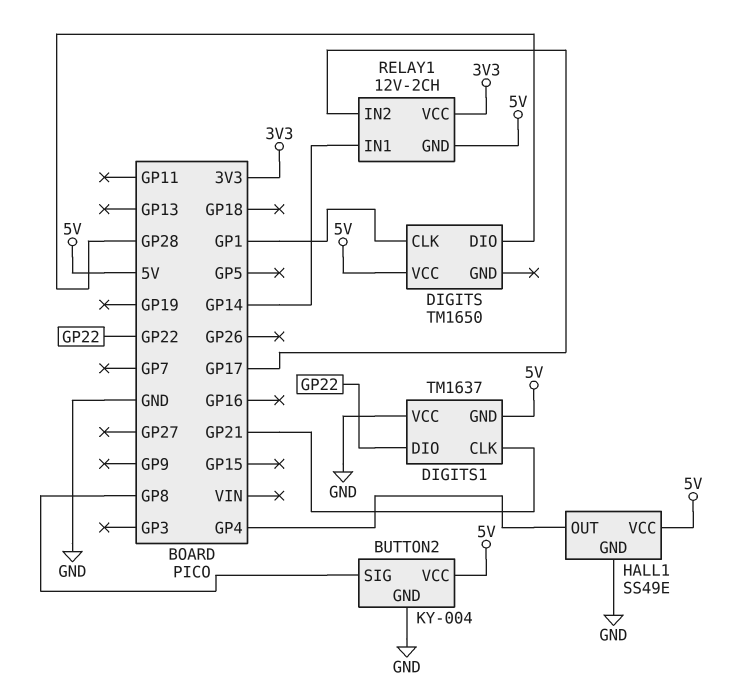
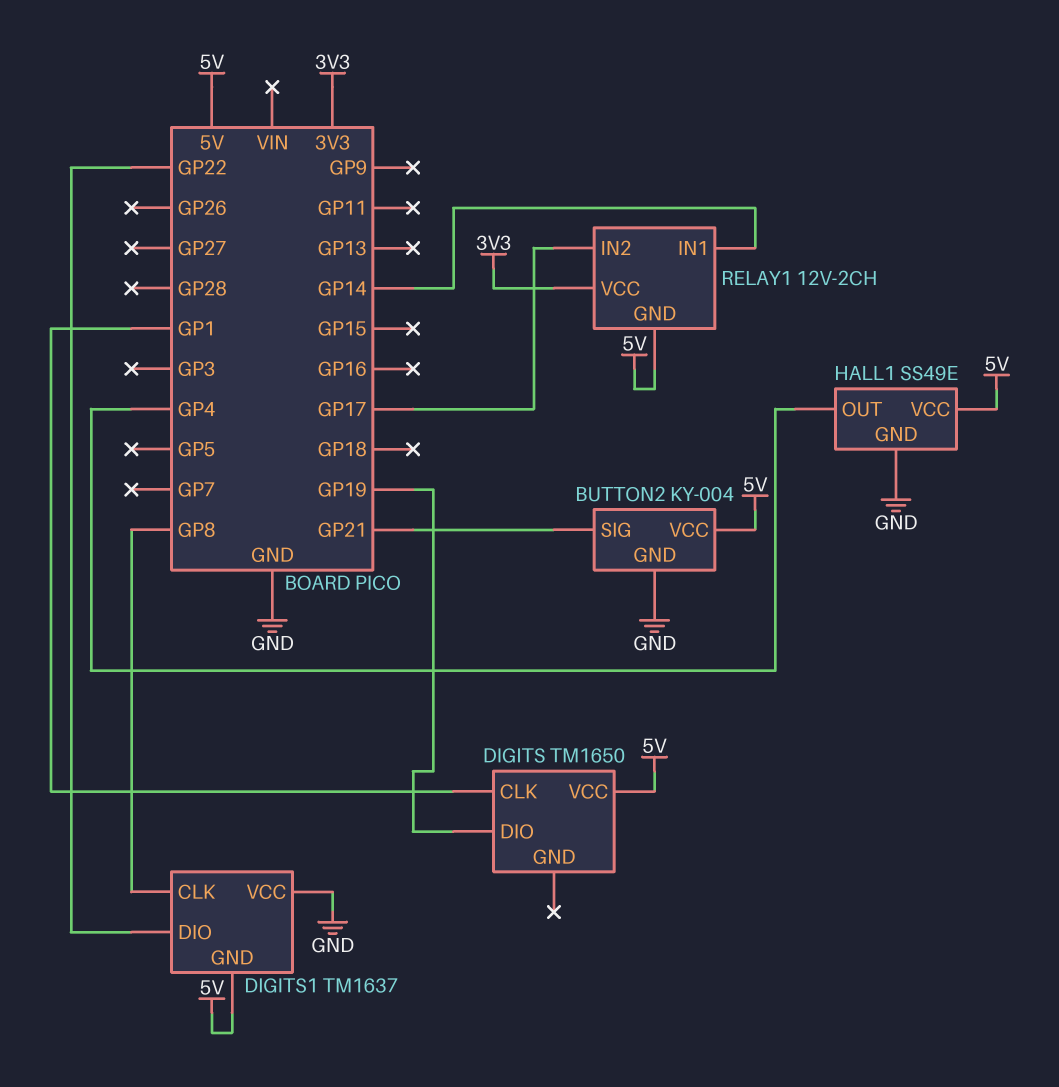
BUTTON2 pin SIG: GP8 -> GP21
DIGITS pin DIO: GP28 -> GP19
DIGITS1 pin CLK: GP21 -> GP8

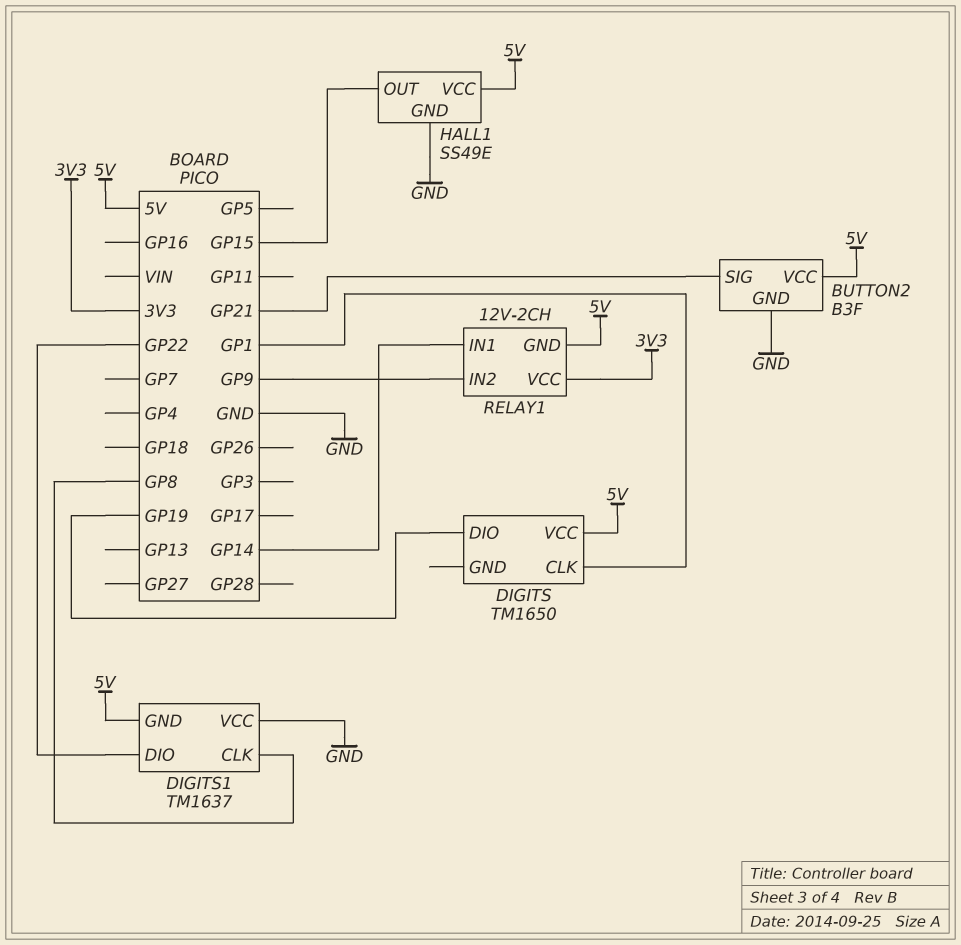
BUTTON2: KY-004 -> B3F
HALL1 pin OUT: GP4 -> GP15
RELAY1 pin IN2: GP17 -> GP9

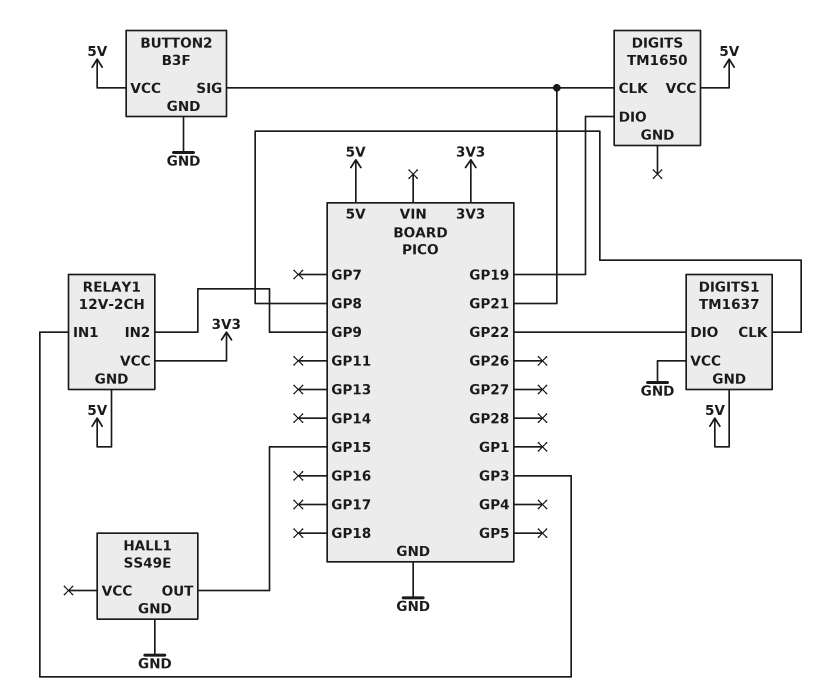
DIGITS pin CLK: GP1 -> GP21
HALL1 pin VCC: 5V -> none
RELAY1 pin IN1: GP14 -> GP3

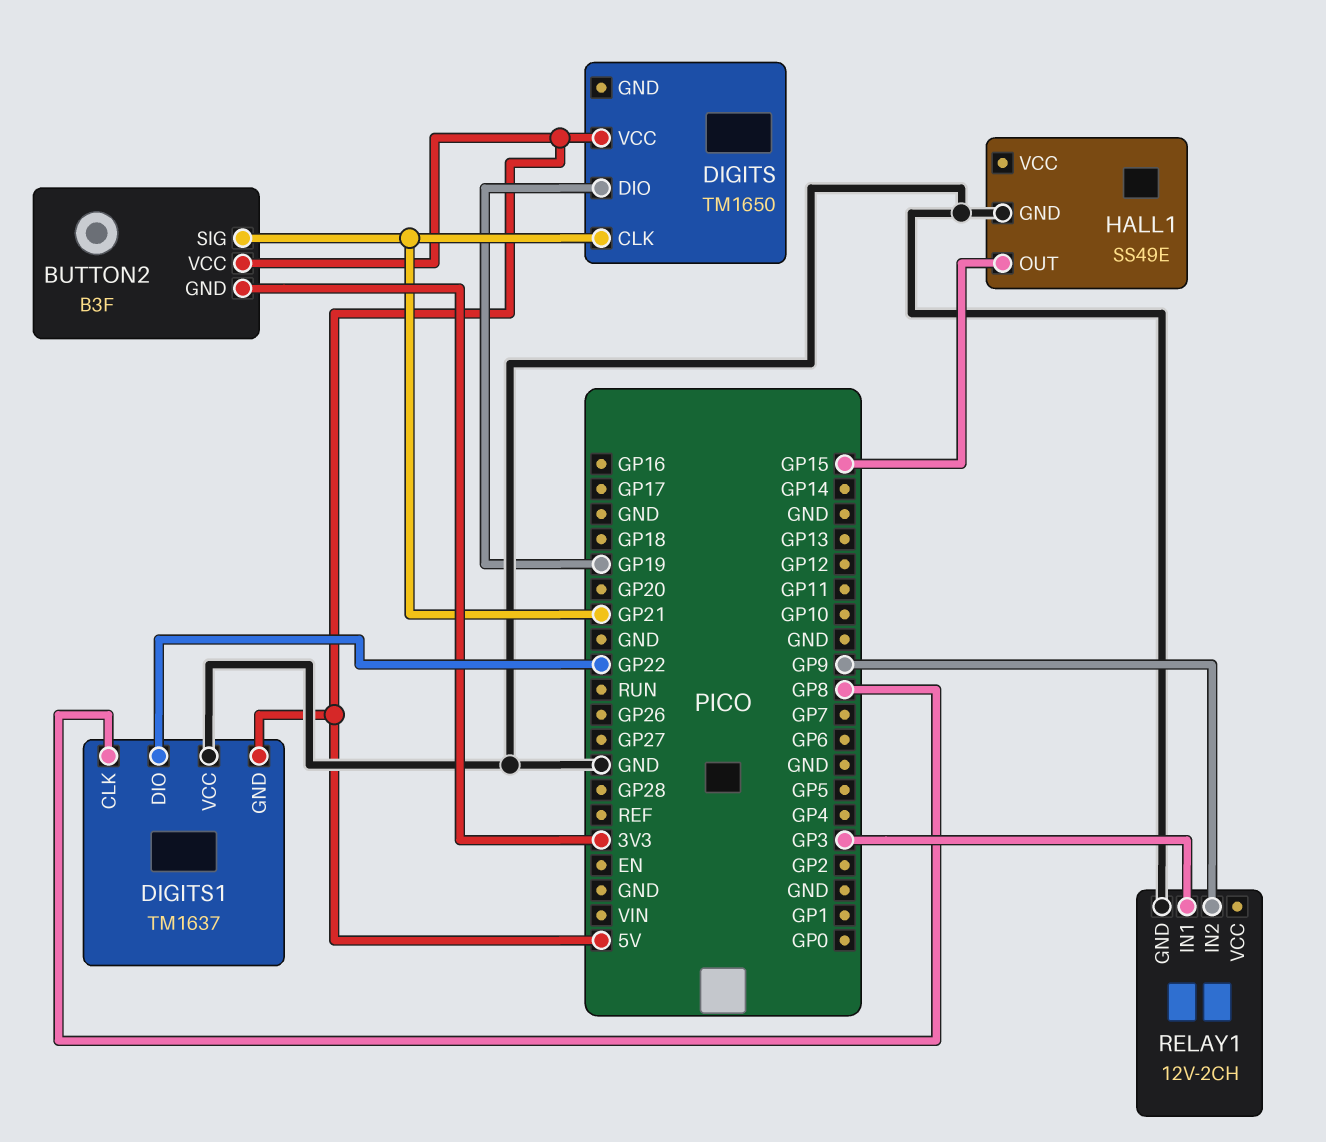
BUTTON2 pin GND: GND -> 3V3
RELAY1 pin GND: 5V -> GND
RELAY1 pin VCC: 3V3 -> none

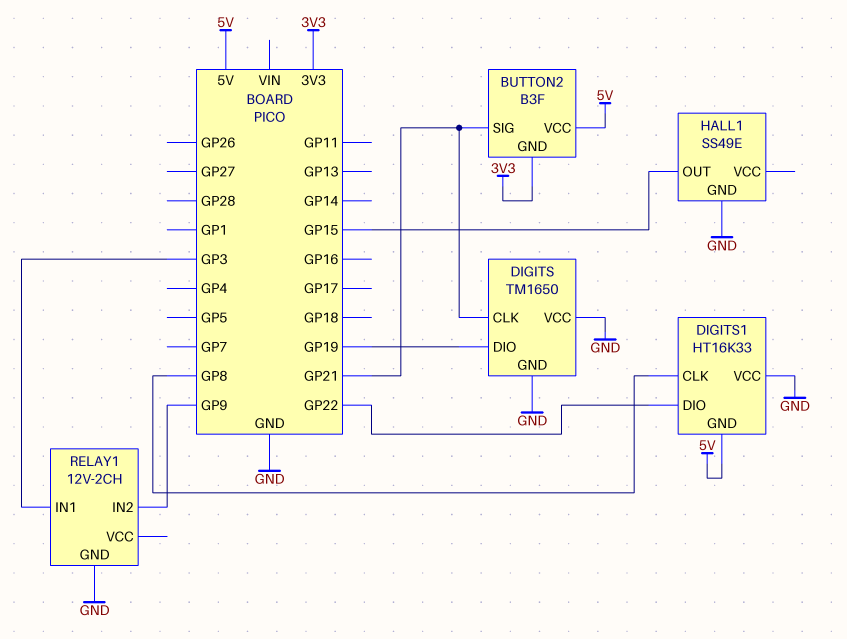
DIGITS pin GND: none -> GND
DIGITS pin VCC: 5V -> GND
DIGITS1: TM1637 -> HT16K33

